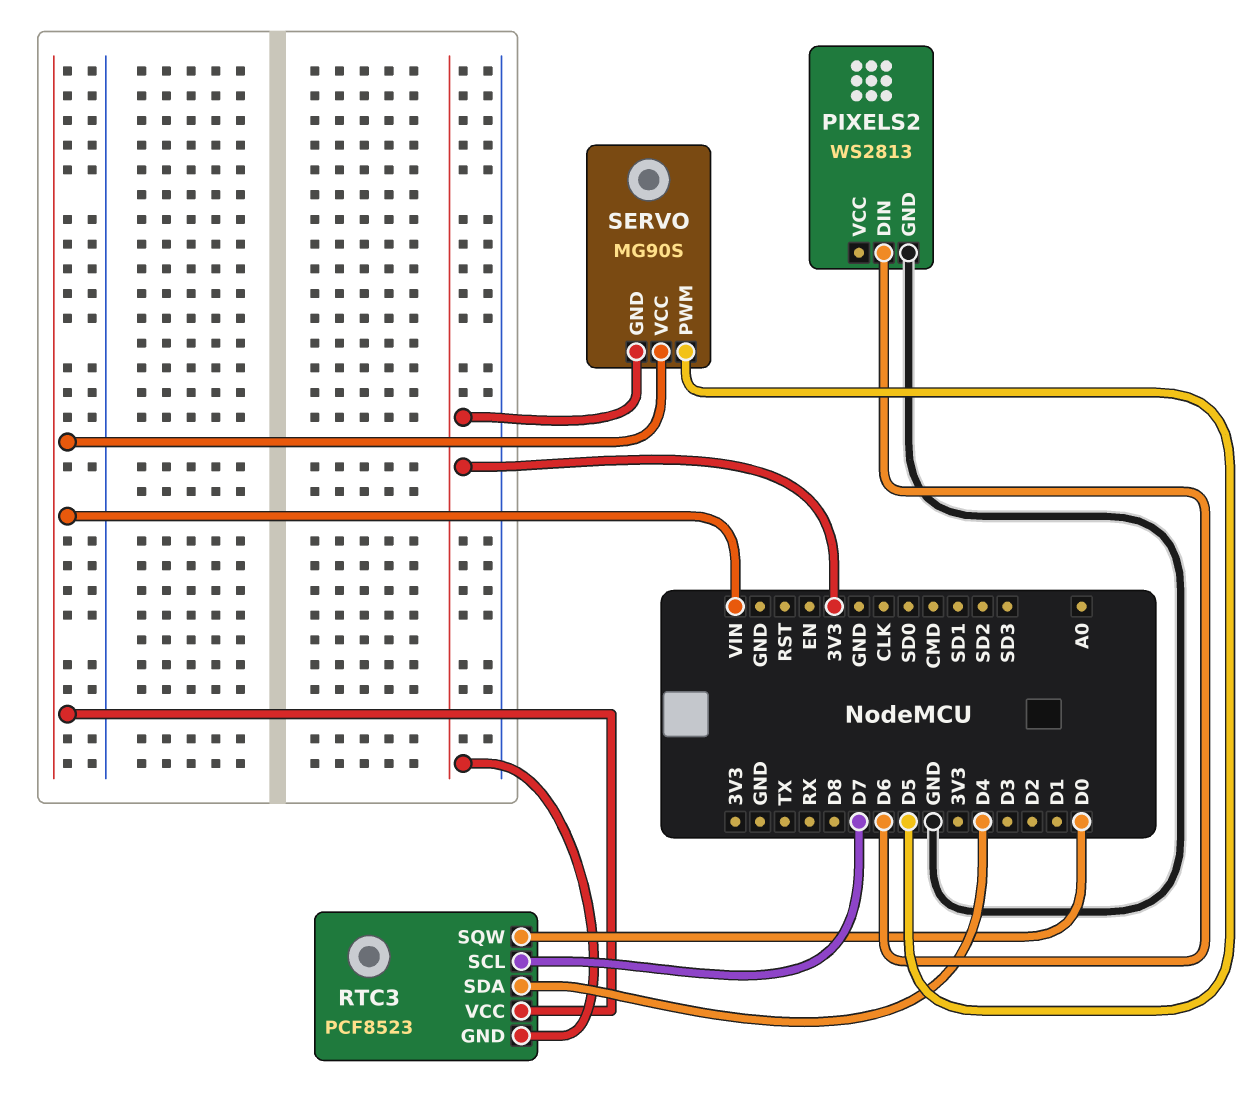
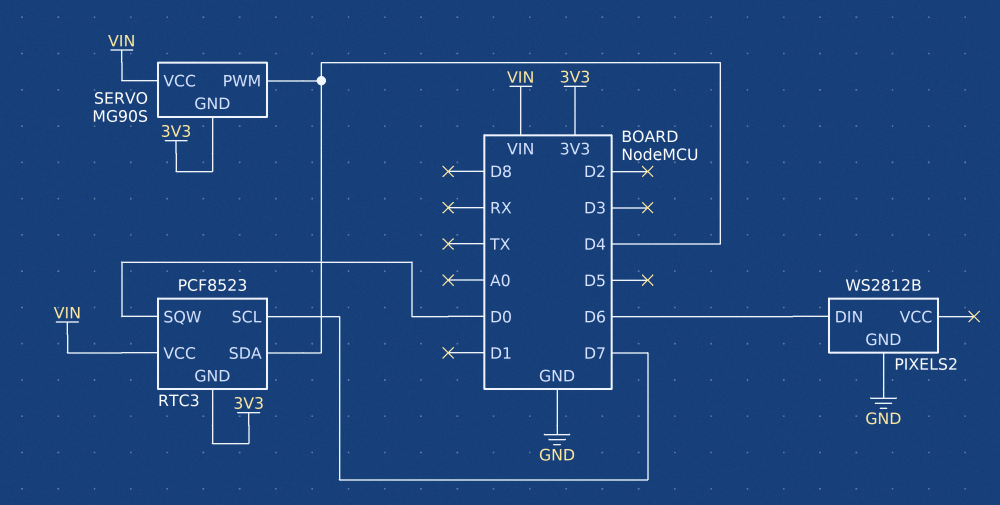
PIXELS2: WS2813 -> WS2812B
SERVO pin PWM: D5 -> D4

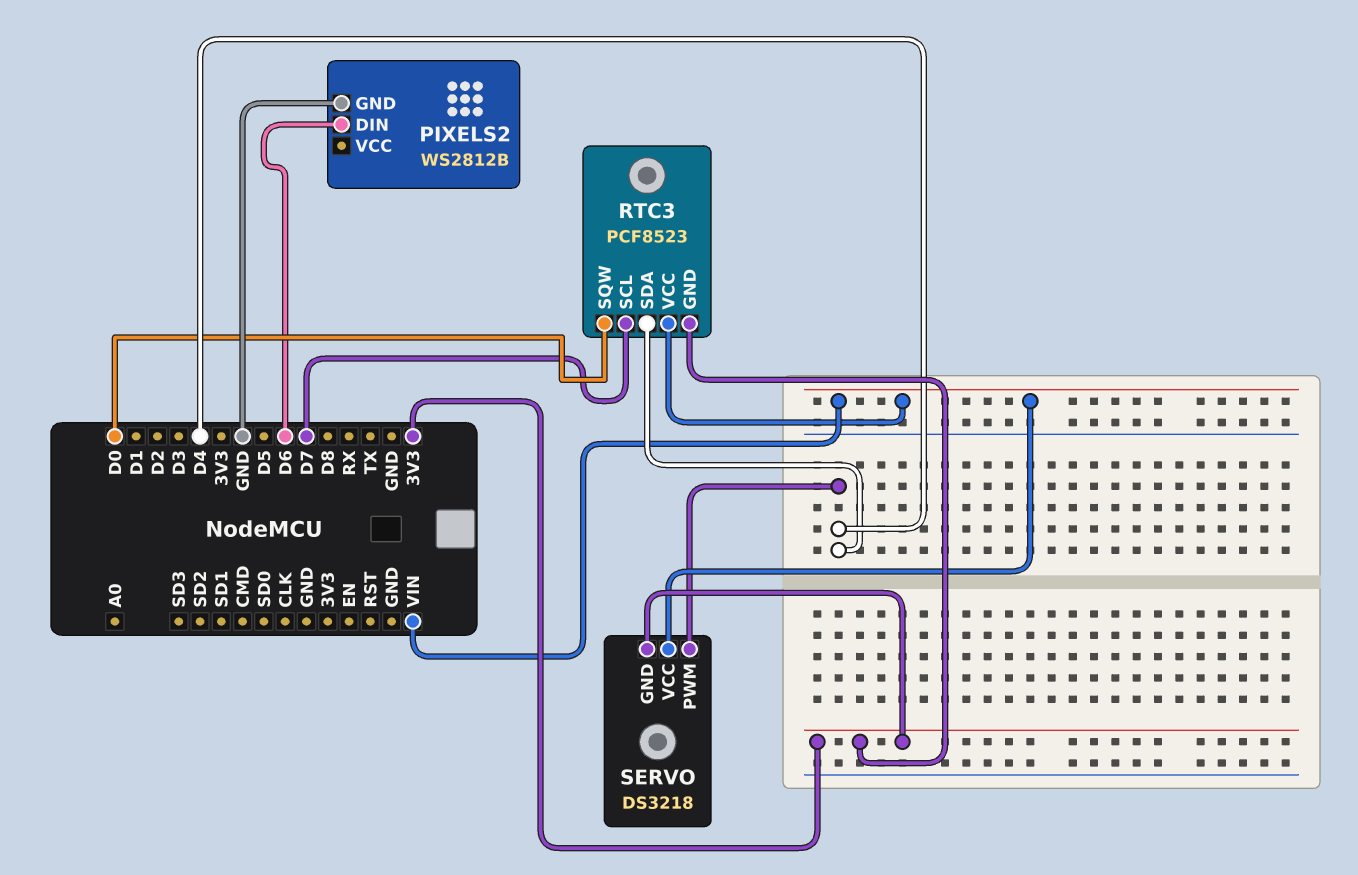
SERVO: MG90S -> DS3218

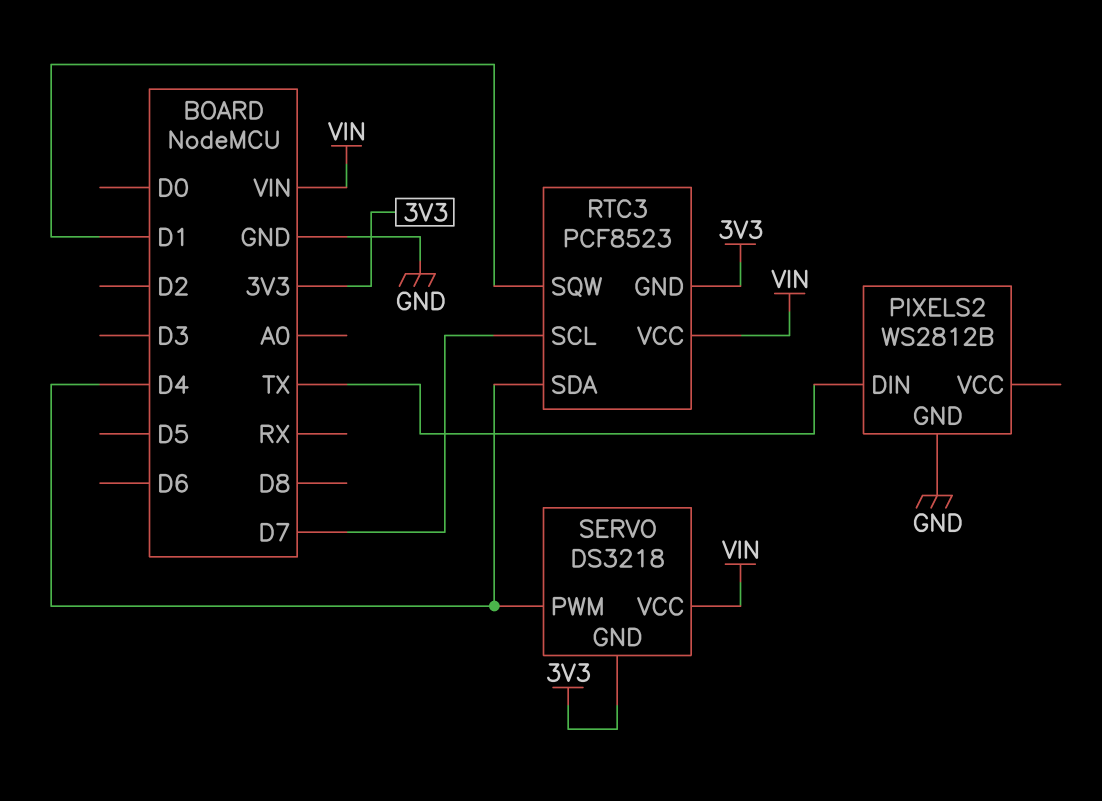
PIXELS2 pin DIN: D6 -> TX
RTC3 pin SQW: D0 -> D1

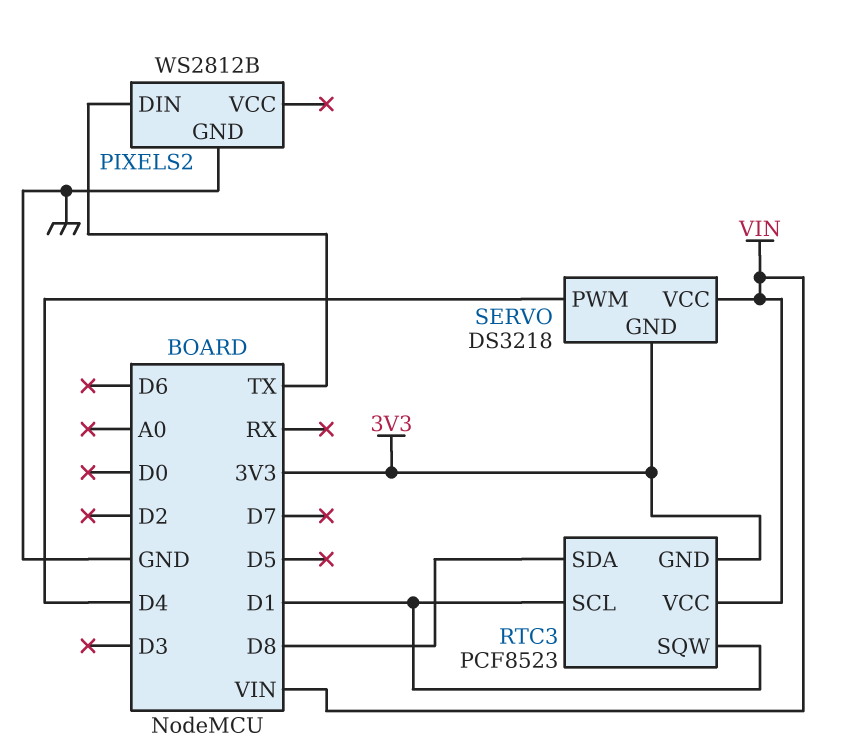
RTC3 pin SCL: D7 -> D1
RTC3 pin SDA: D4 -> D8

